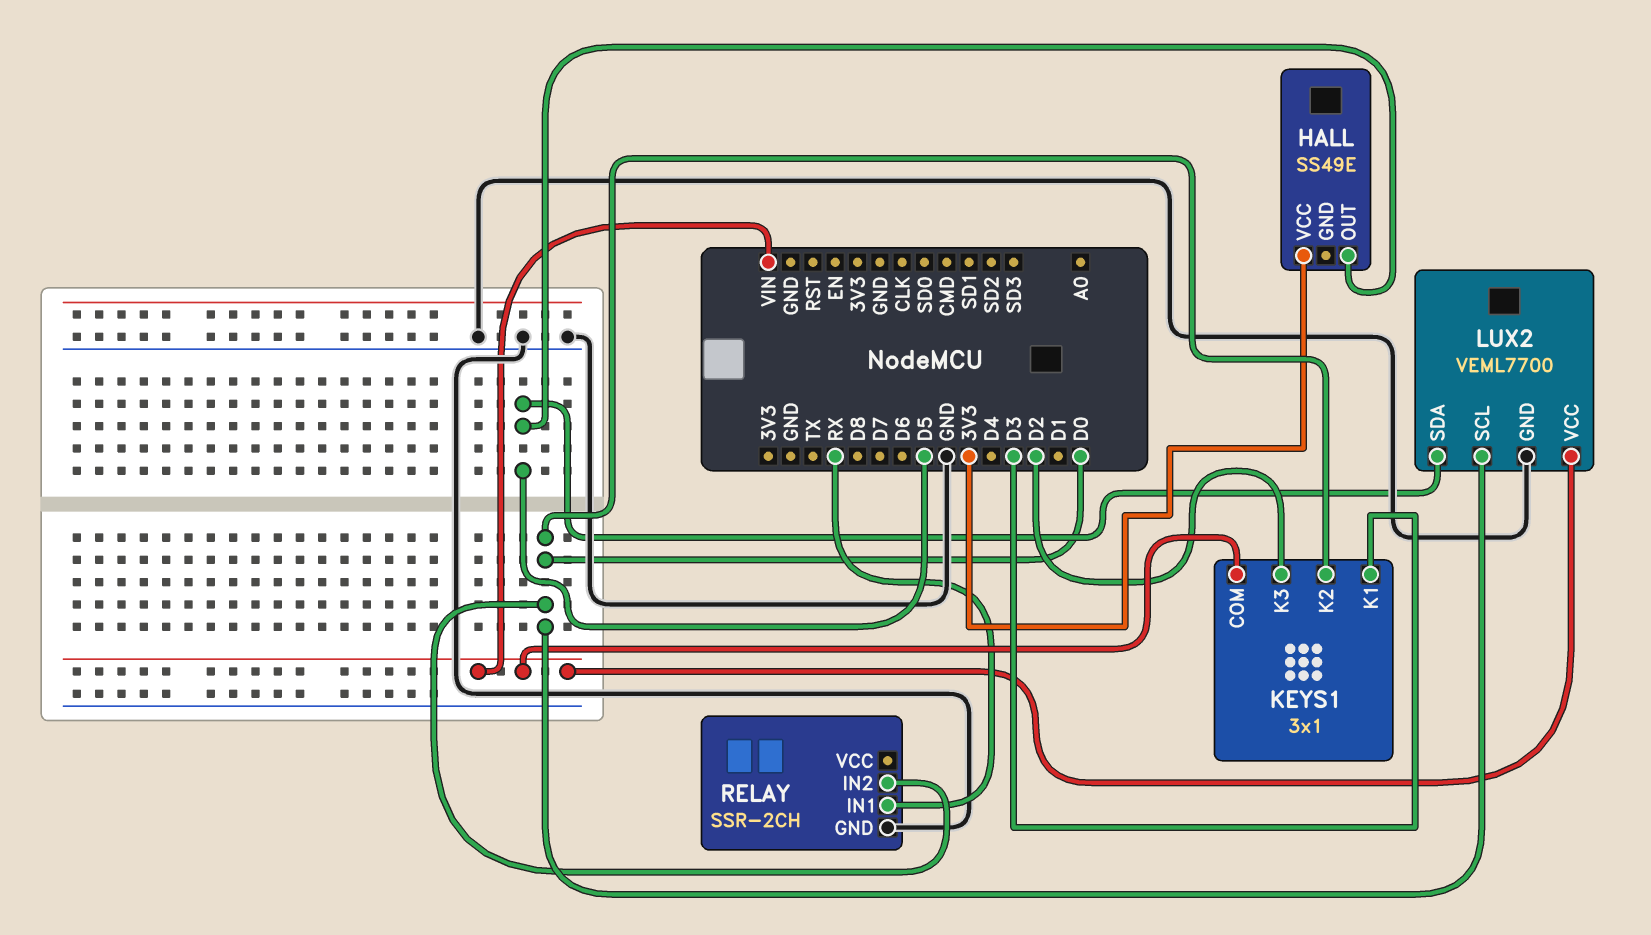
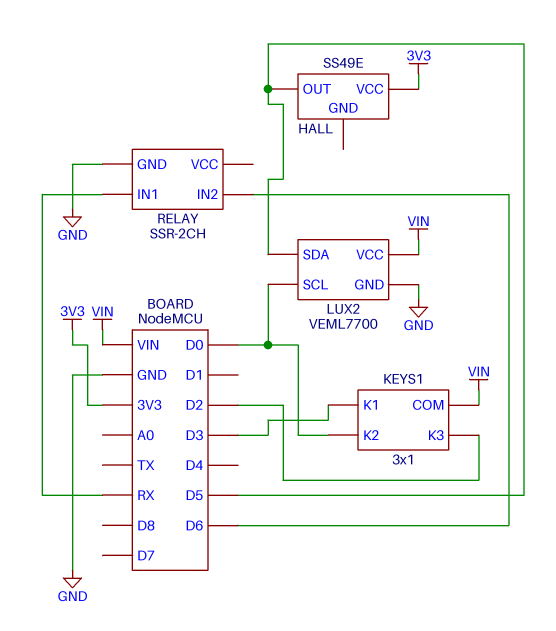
RELAY pin IN2: D0 -> D6

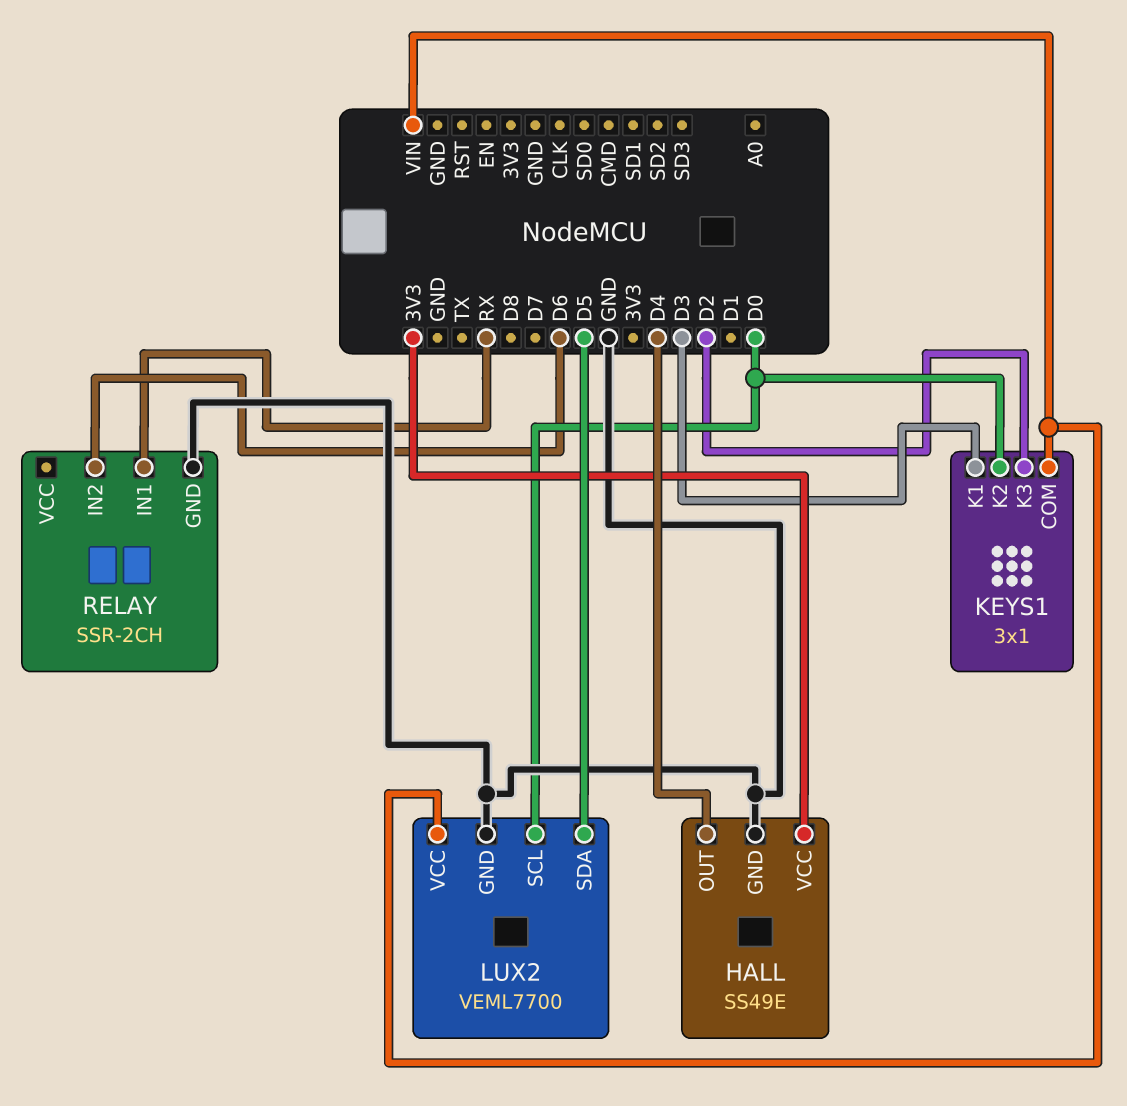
HALL pin GND: none -> GND
HALL pin OUT: D5 -> D4

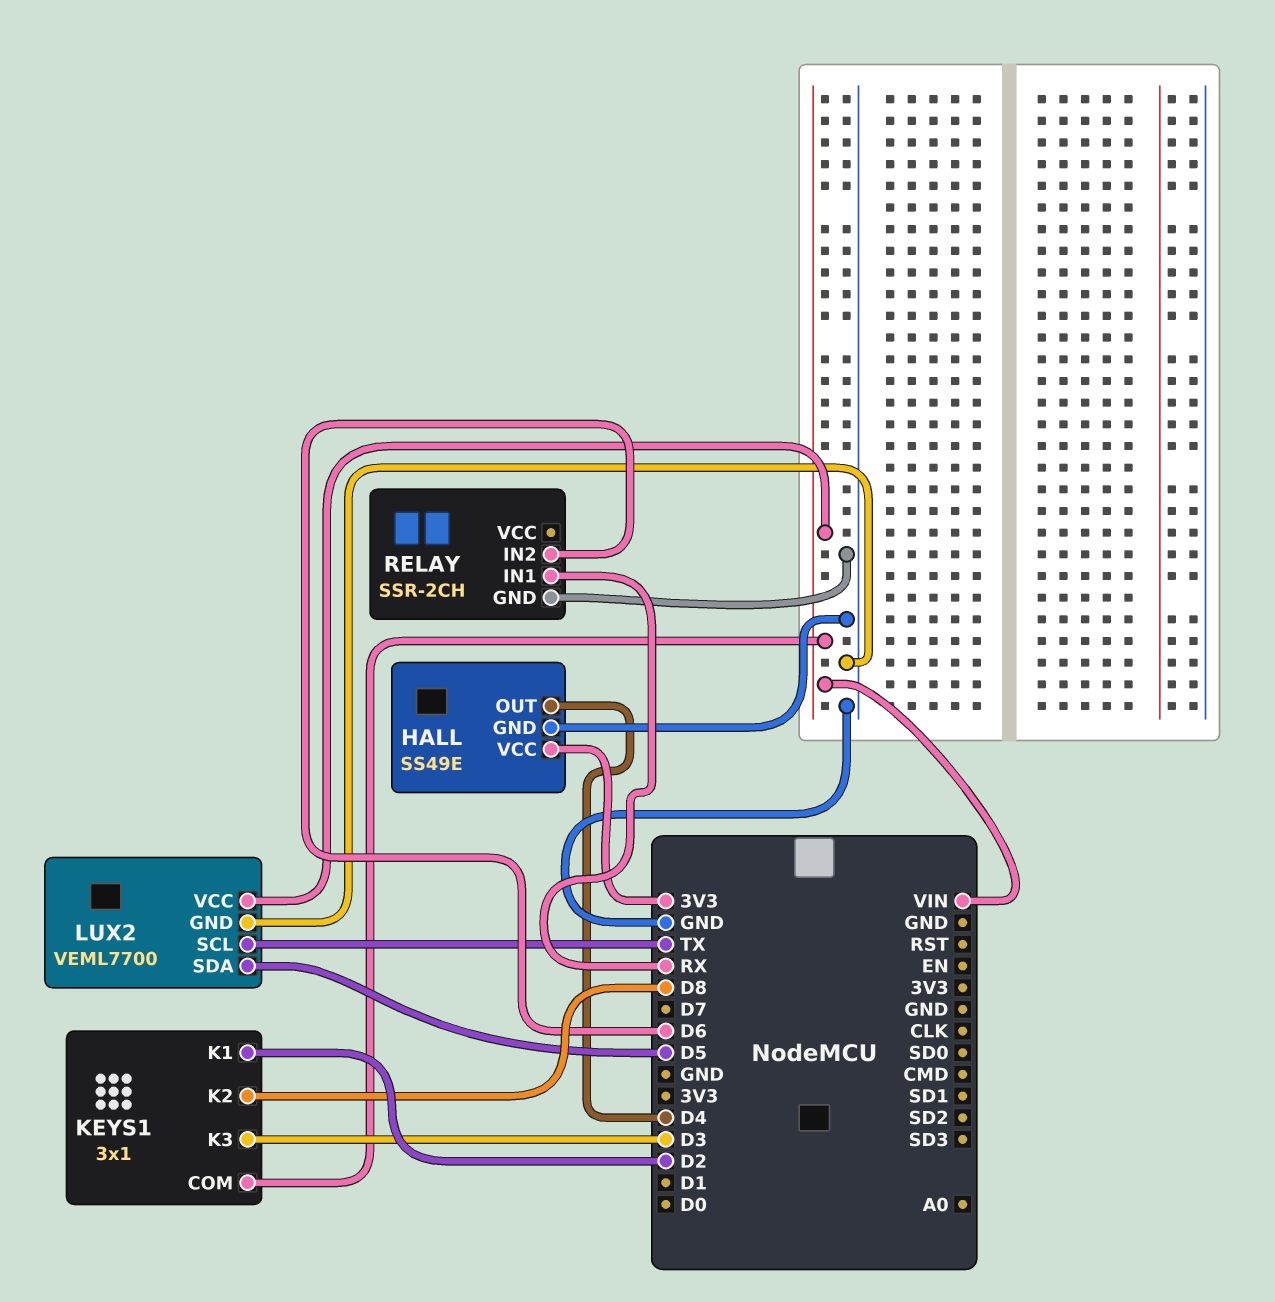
KEYS1 pin K1: D3 -> D2
KEYS1 pin K2: D0 -> D8
KEYS1 pin K3: D2 -> D3
LUX2 pin SCL: D0 -> TX

